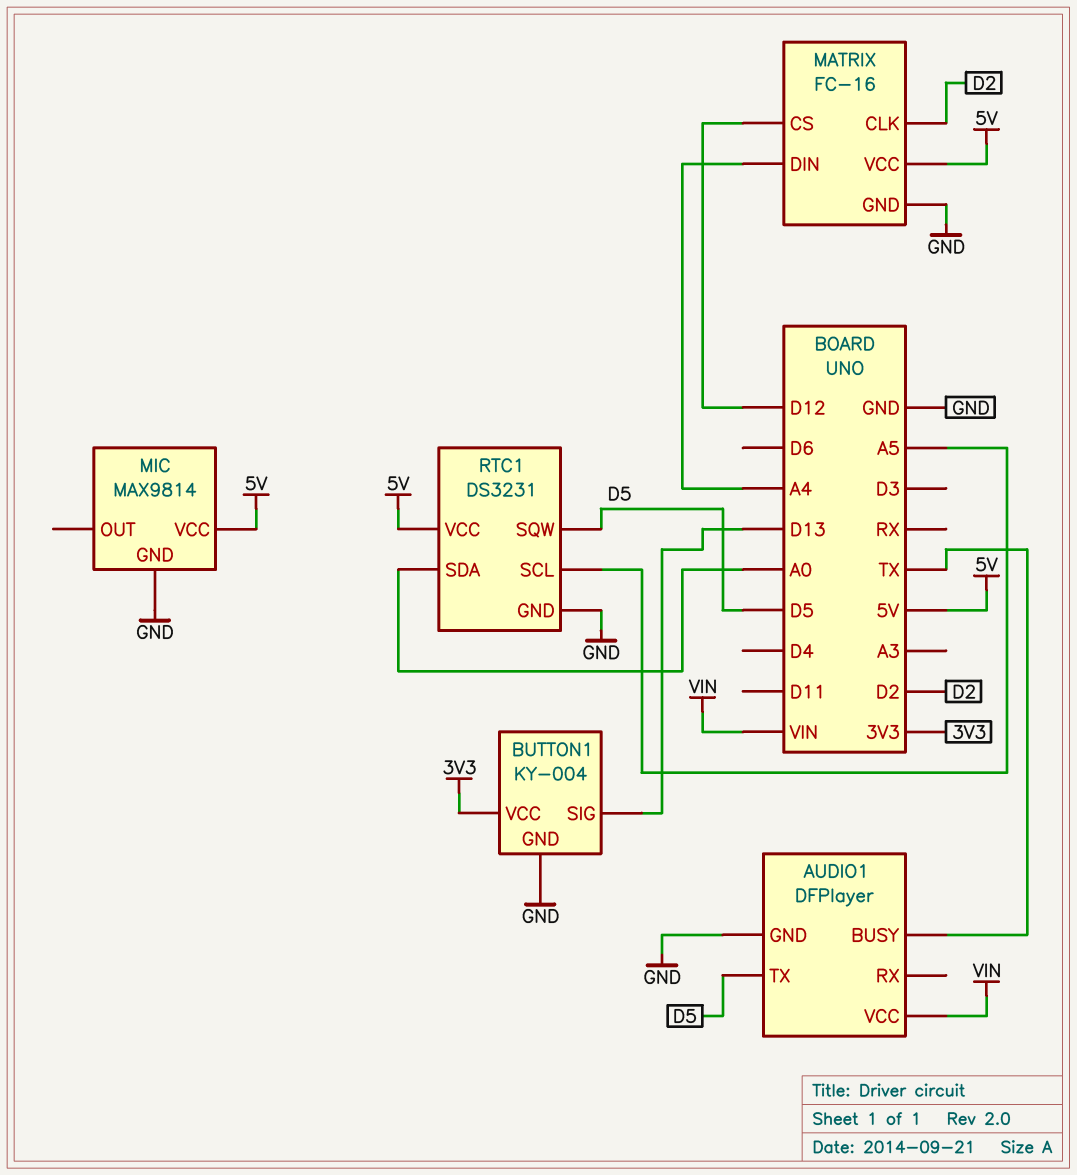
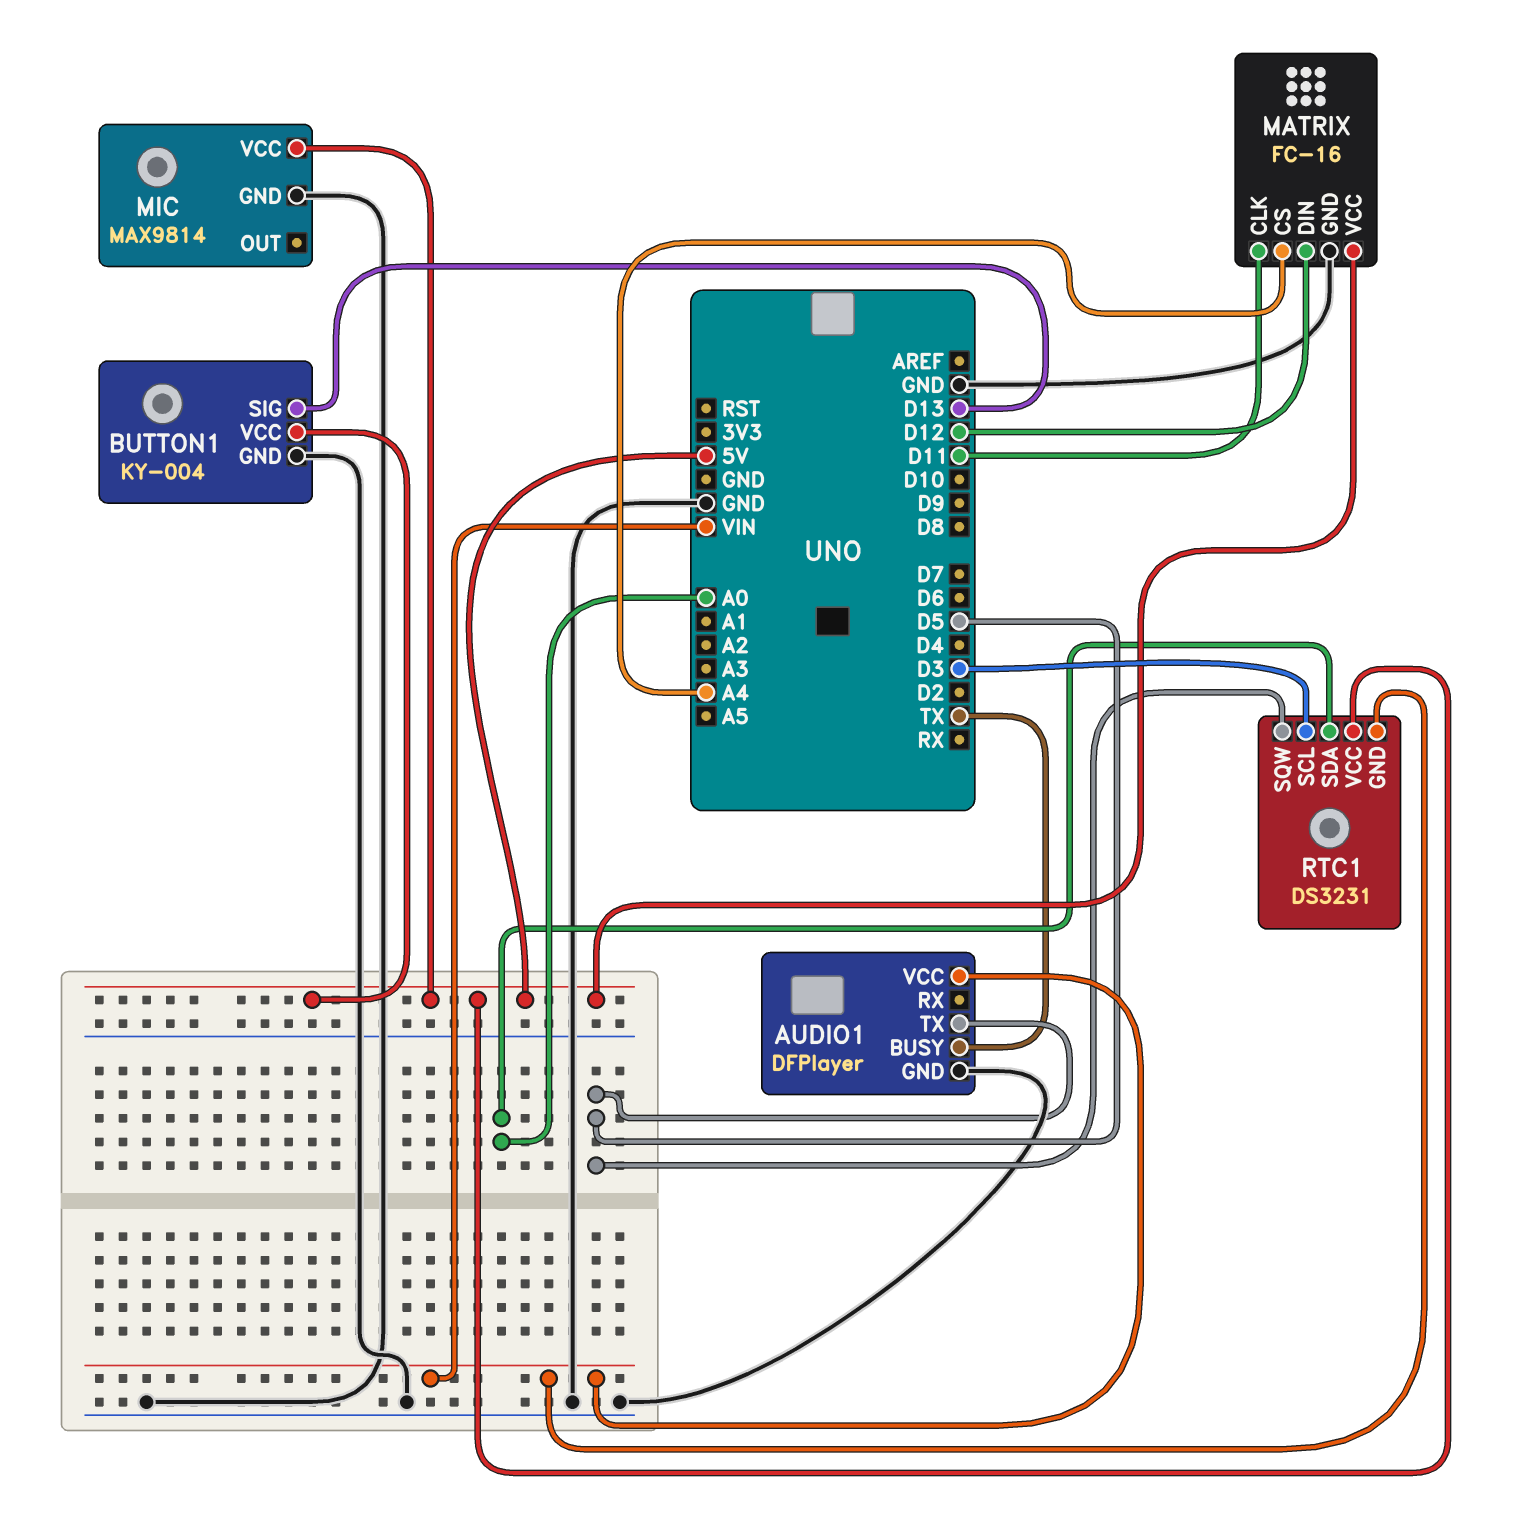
BUTTON1 pin VCC: 3V3 -> 5V
MATRIX pin CLK: D2 -> D11
MATRIX pin CS: D12 -> A4
MATRIX pin DIN: A4 -> D12
RTC1 pin GND: GND -> VIN
RTC1 pin SCL: A5 -> D3

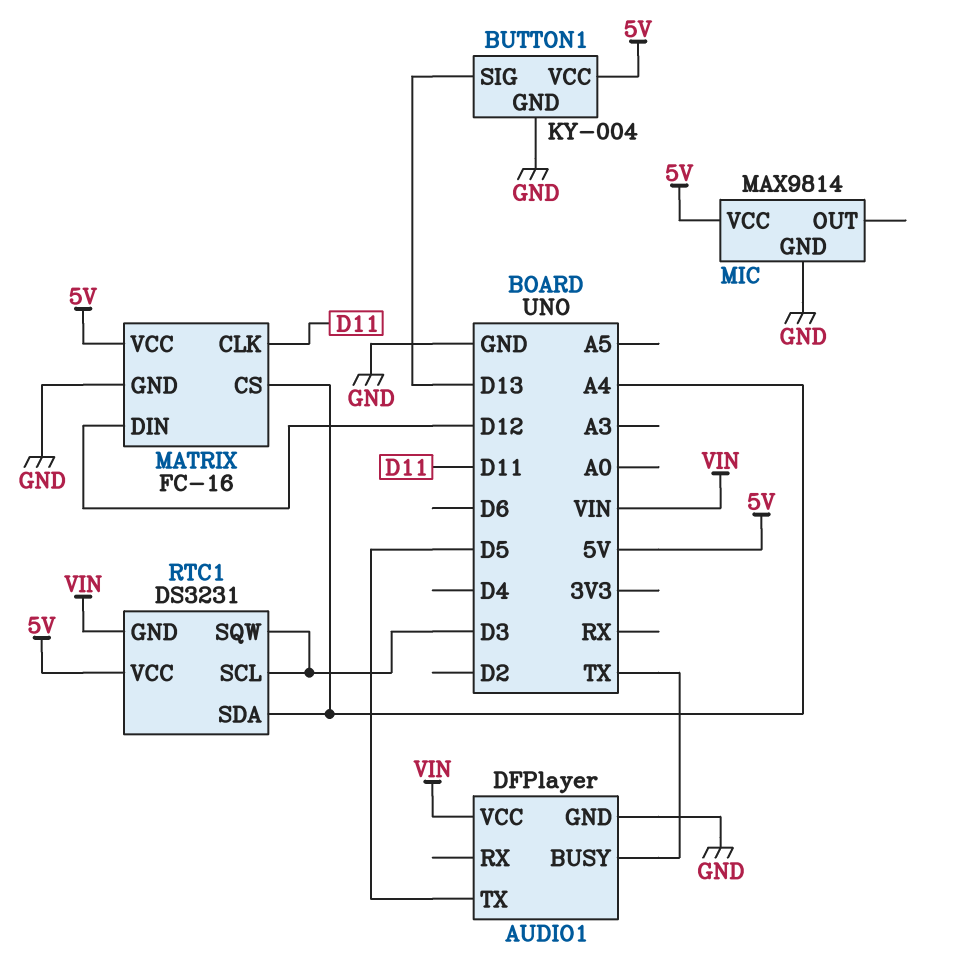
RTC1 pin SDA: A0 -> A4
RTC1 pin SQW: D5 -> D3

